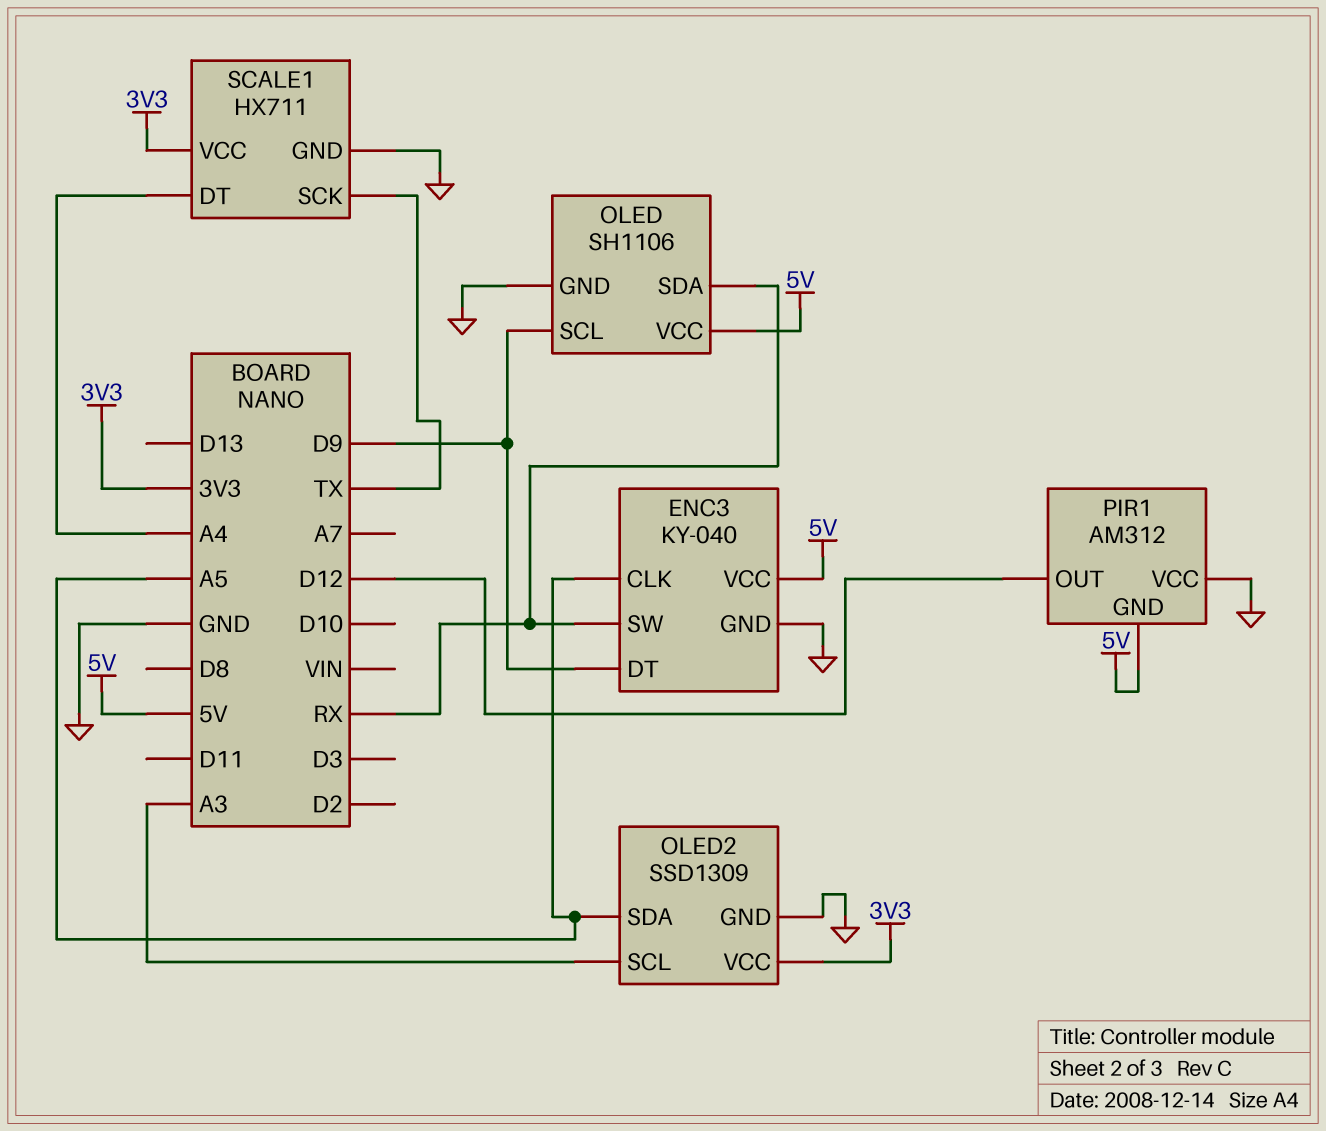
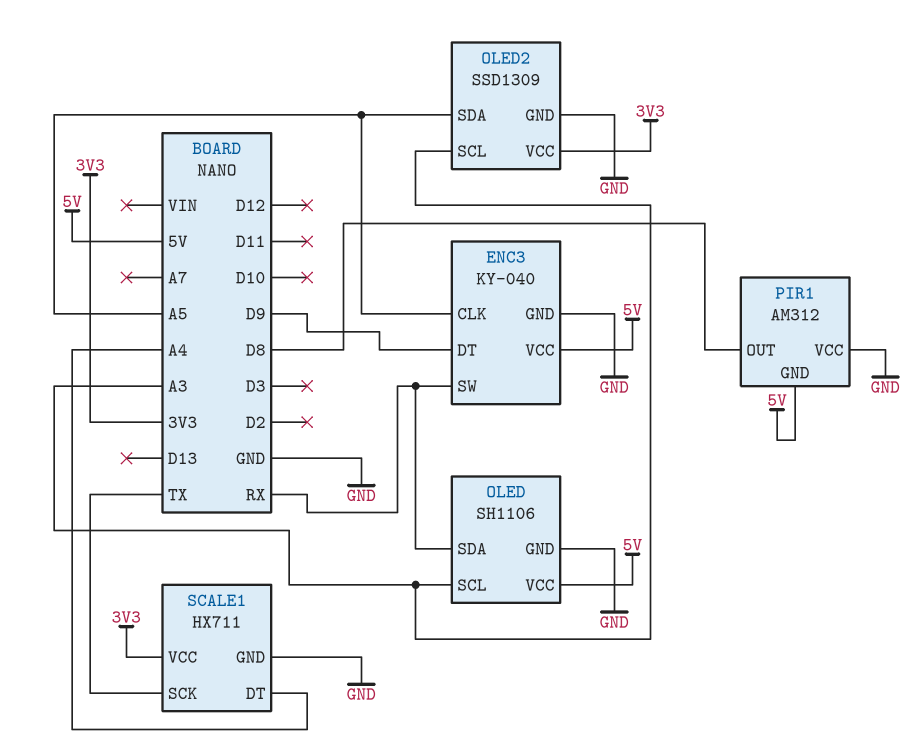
OLED pin SCL: D9 -> A3
PIR1 pin OUT: D12 -> D8

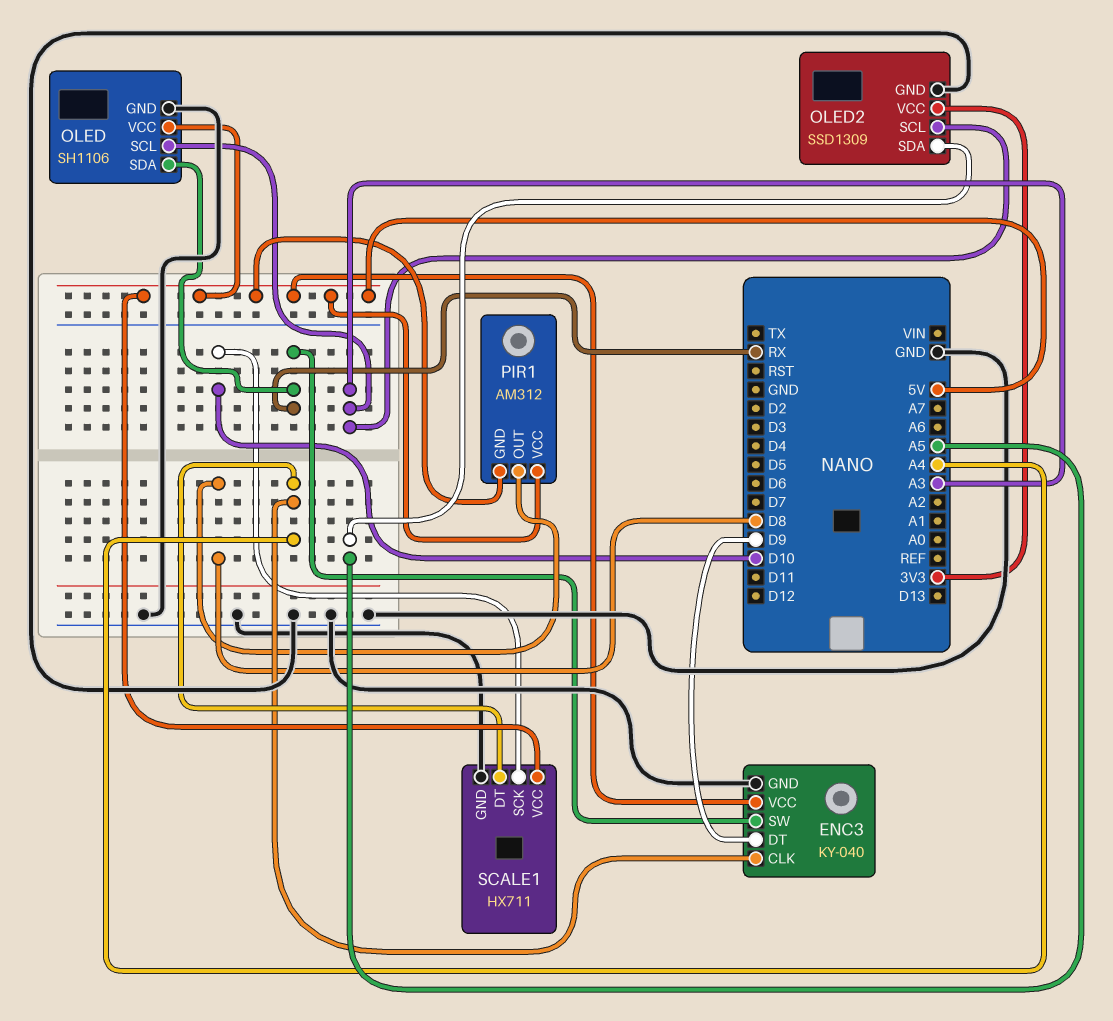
ENC3 pin CLK: A5 -> A4
PIR1 pin VCC: GND -> 5V
SCALE1 pin SCK: TX -> D10
SCALE1 pin VCC: 3V3 -> 5V

